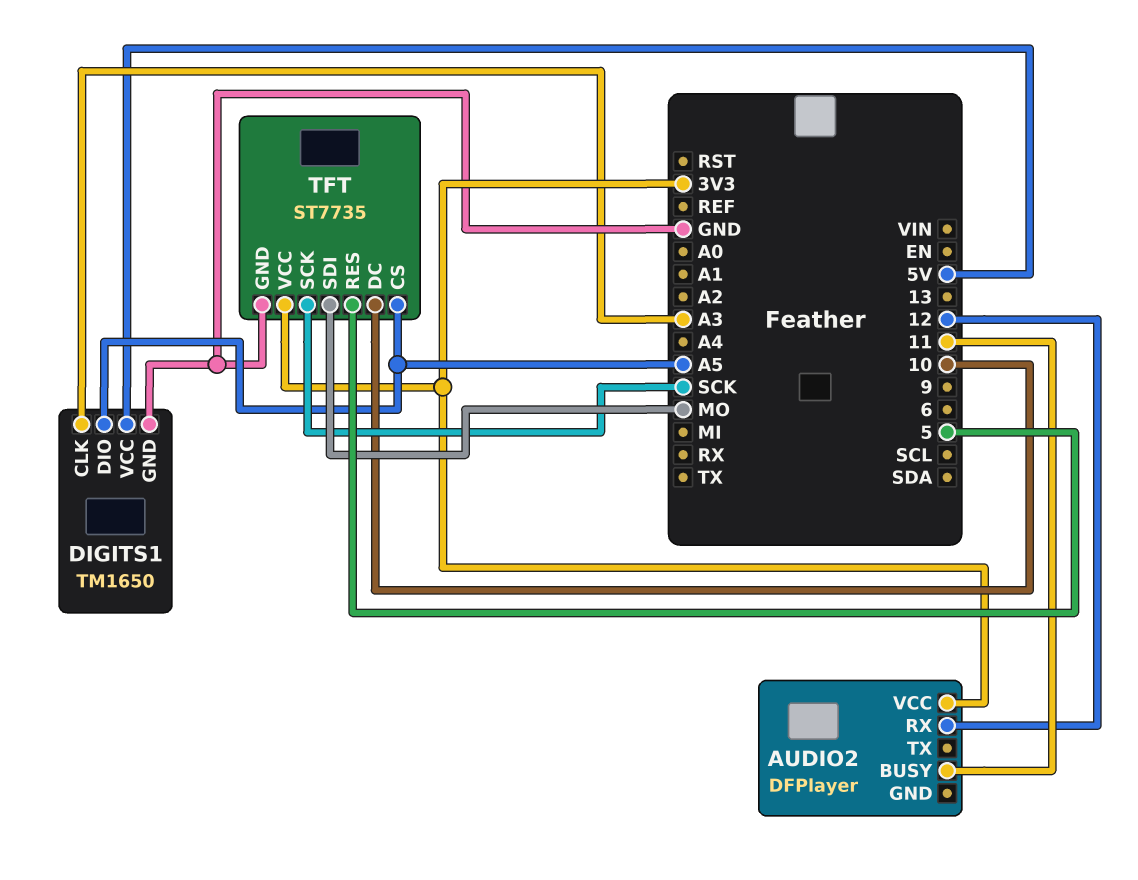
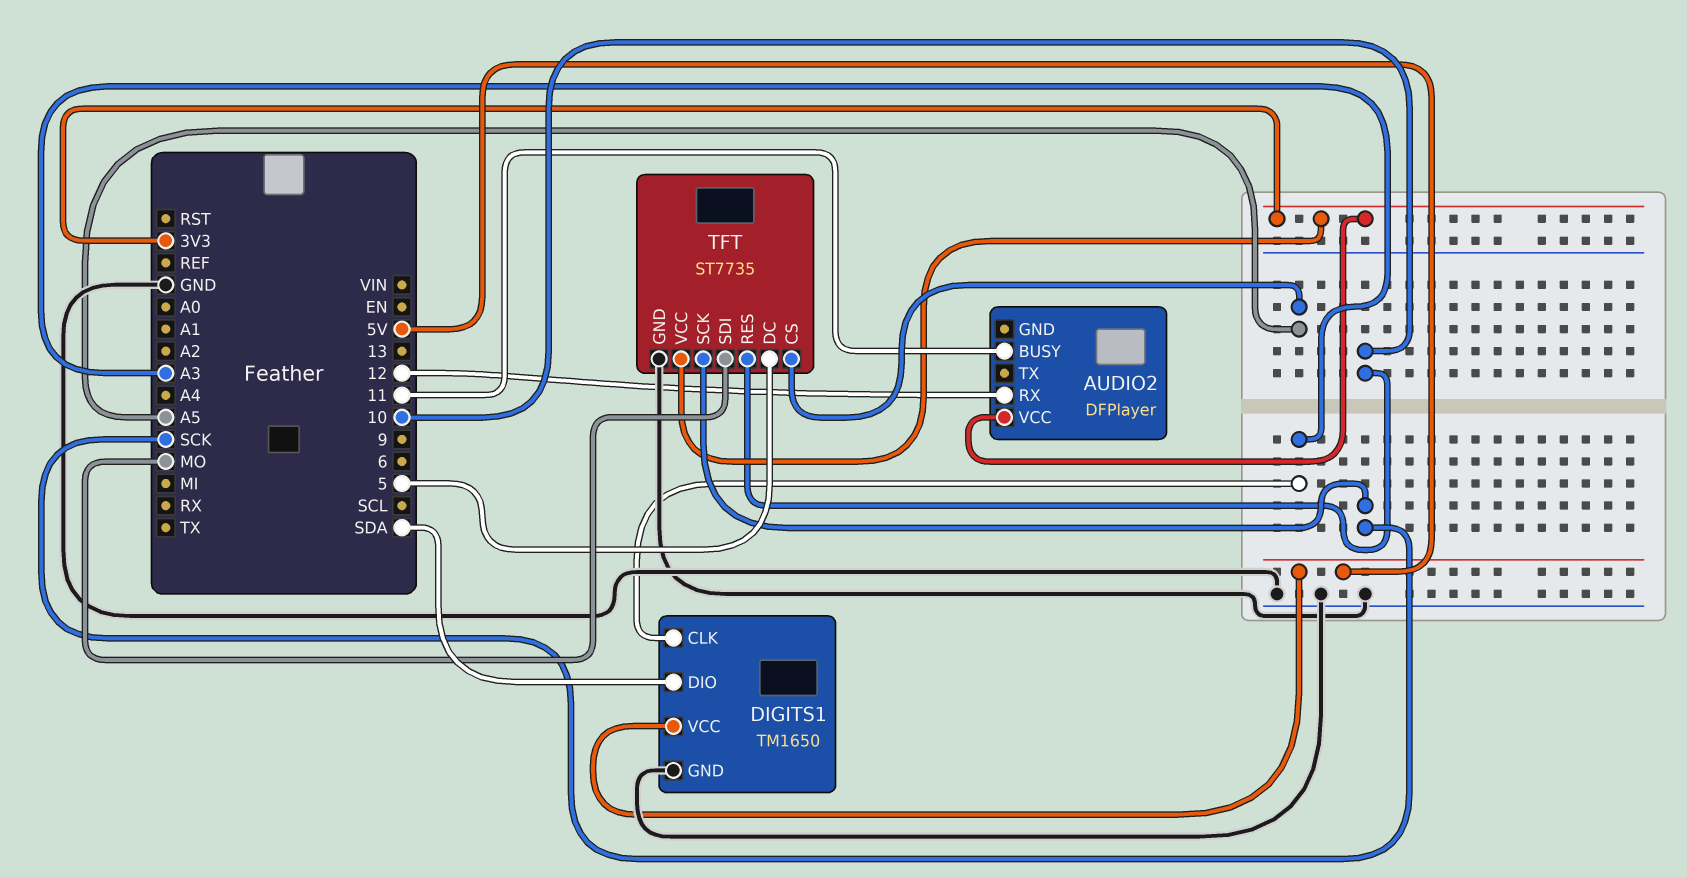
DIGITS1 pin DIO: A5 -> SDA
TFT pin DC: 10 -> 5
TFT pin RES: 5 -> 10

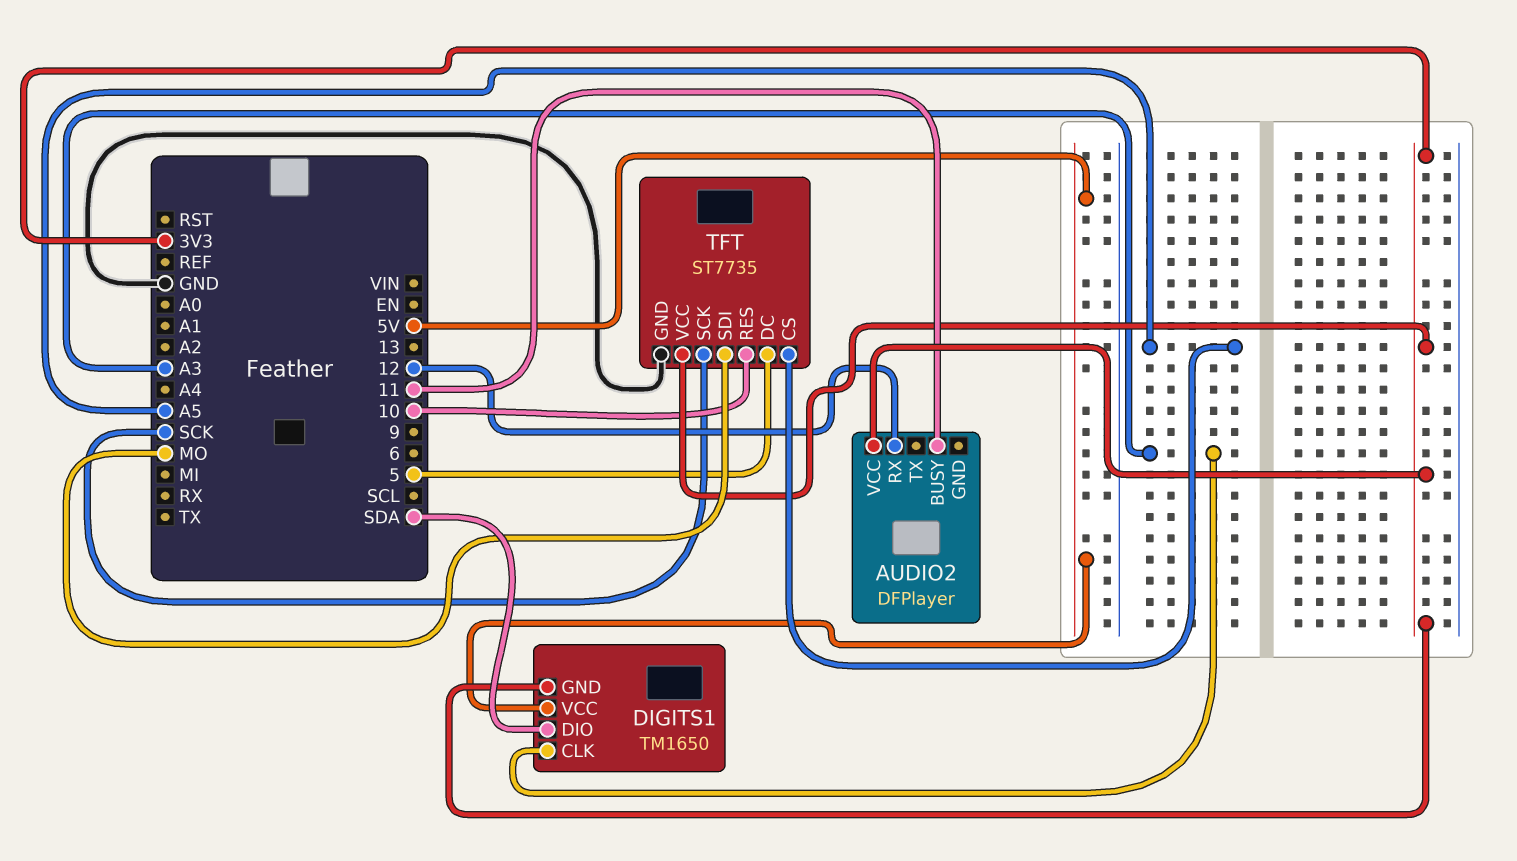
DIGITS1 pin GND: GND -> 3V3

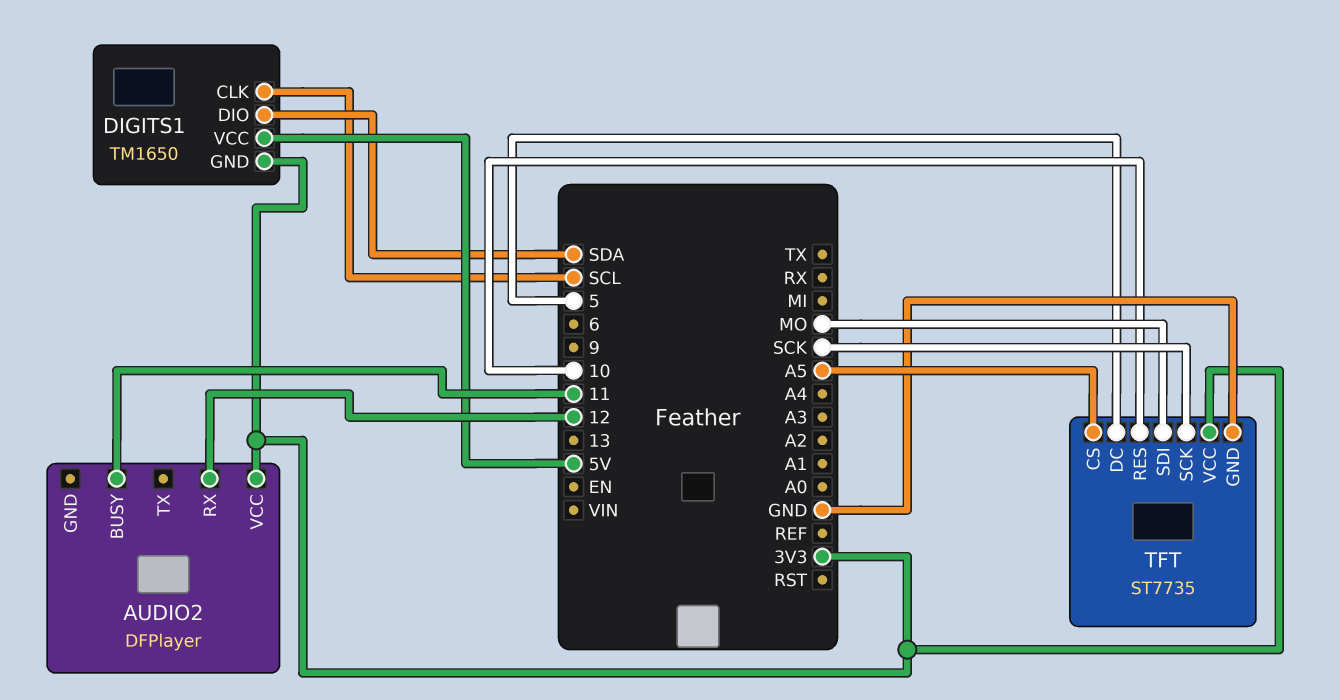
DIGITS1 pin CLK: A3 -> SCL

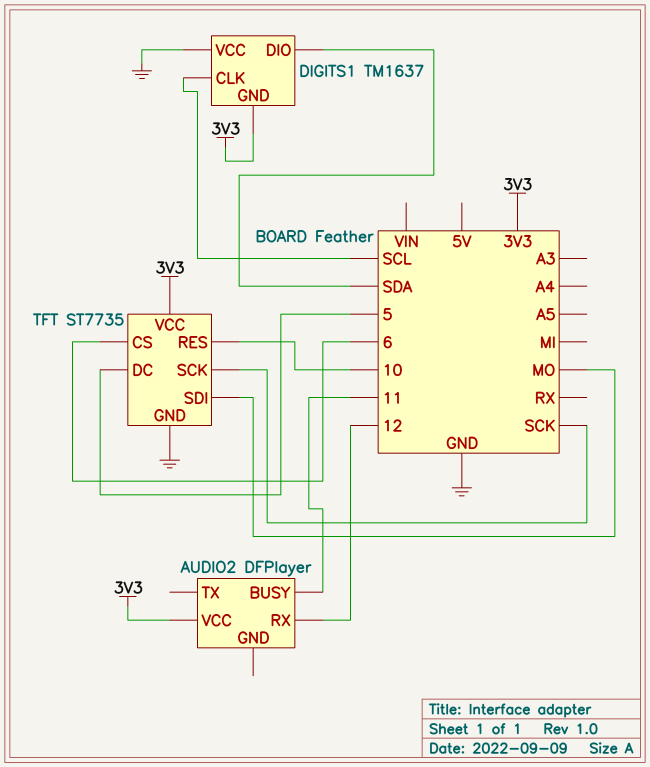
DIGITS1: TM1650 -> TM1637
DIGITS1 pin VCC: 5V -> GND
TFT pin CS: A5 -> 6

